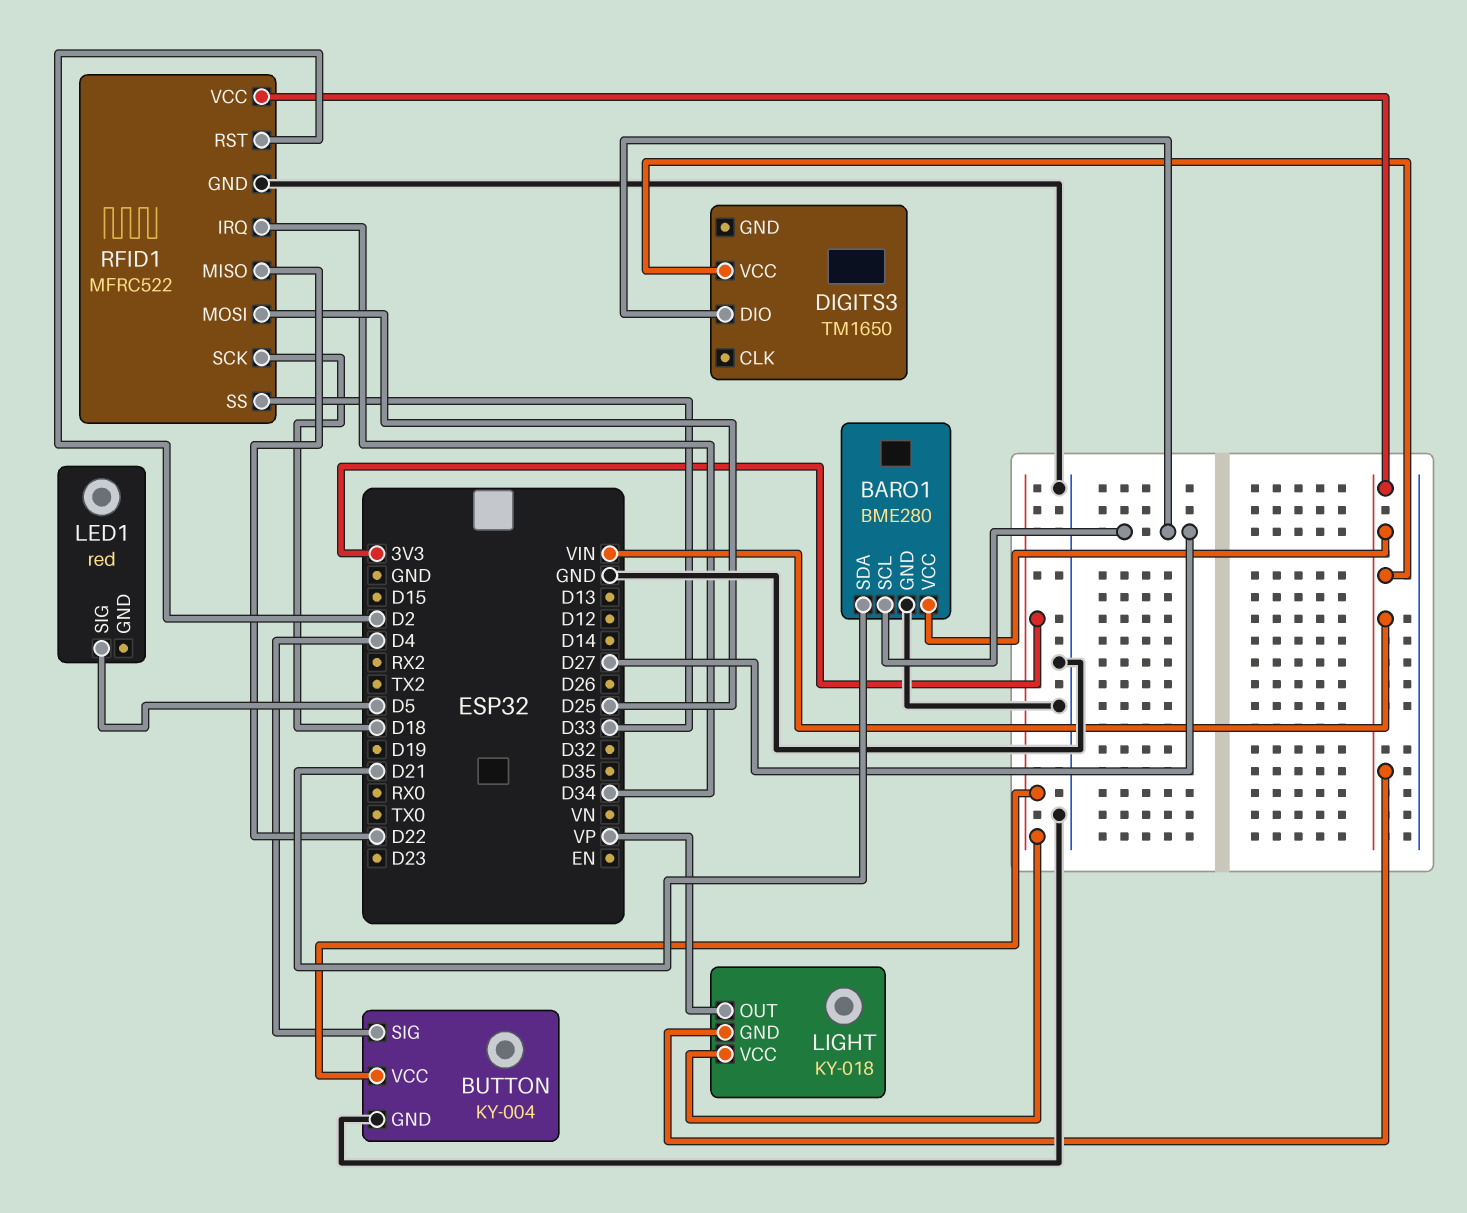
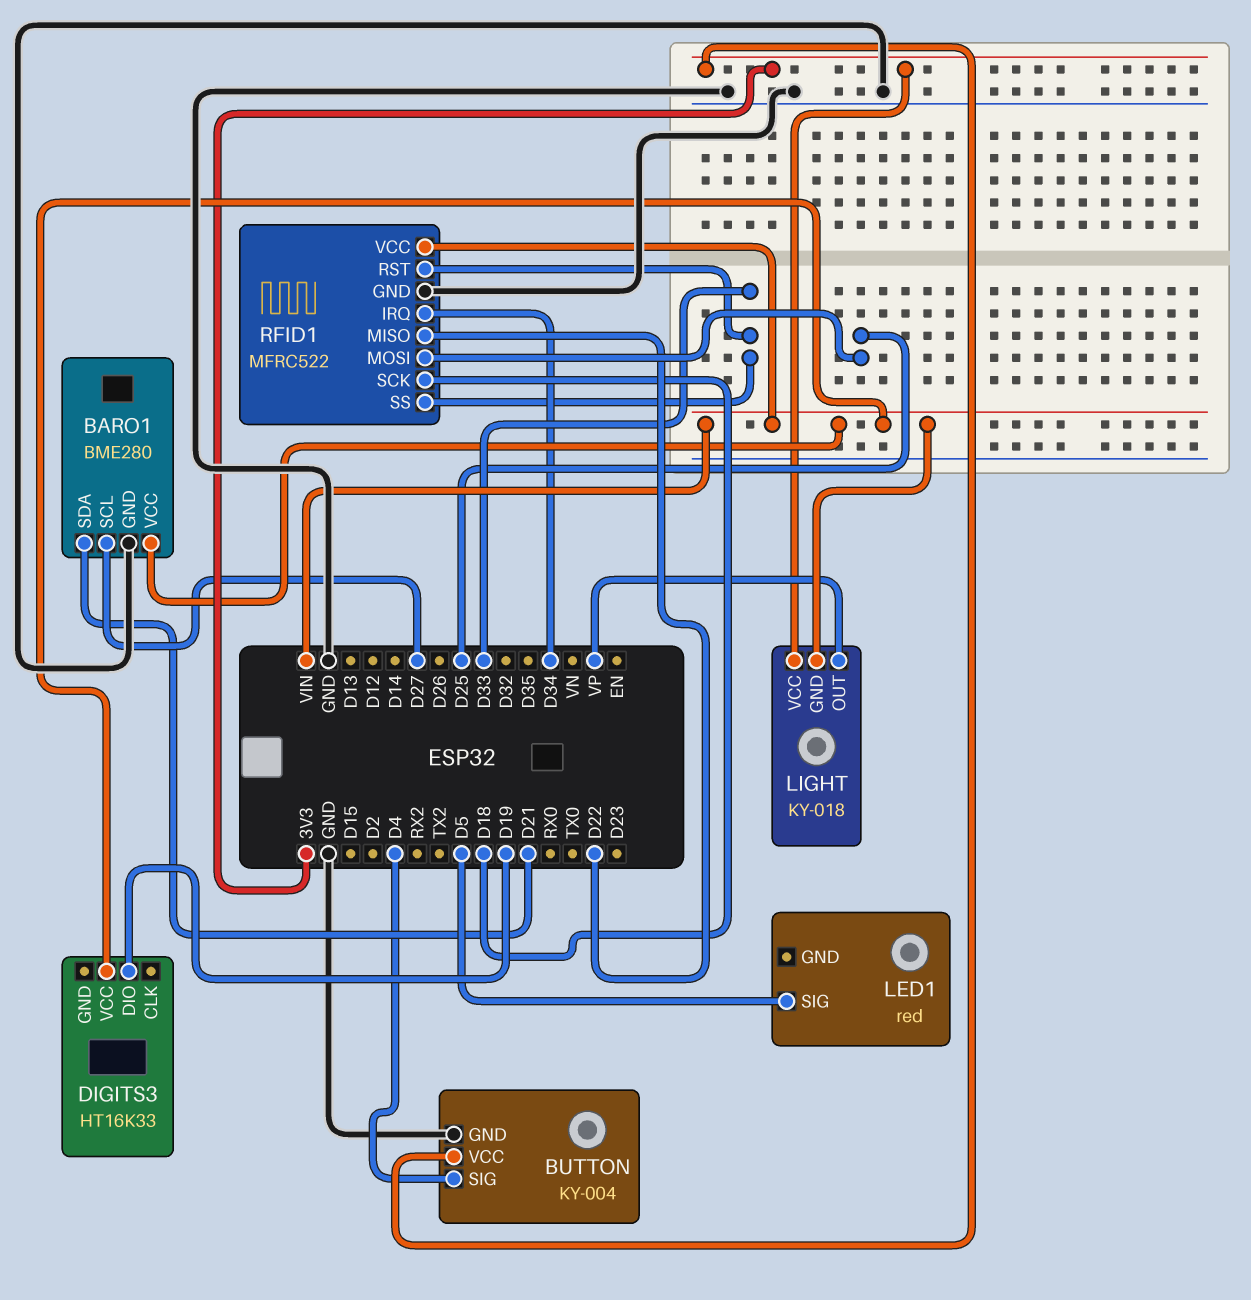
DIGITS3: TM1650 -> HT16K33
DIGITS3 pin DIO: D27 -> D19
RFID1 pin RST: D2 -> D33

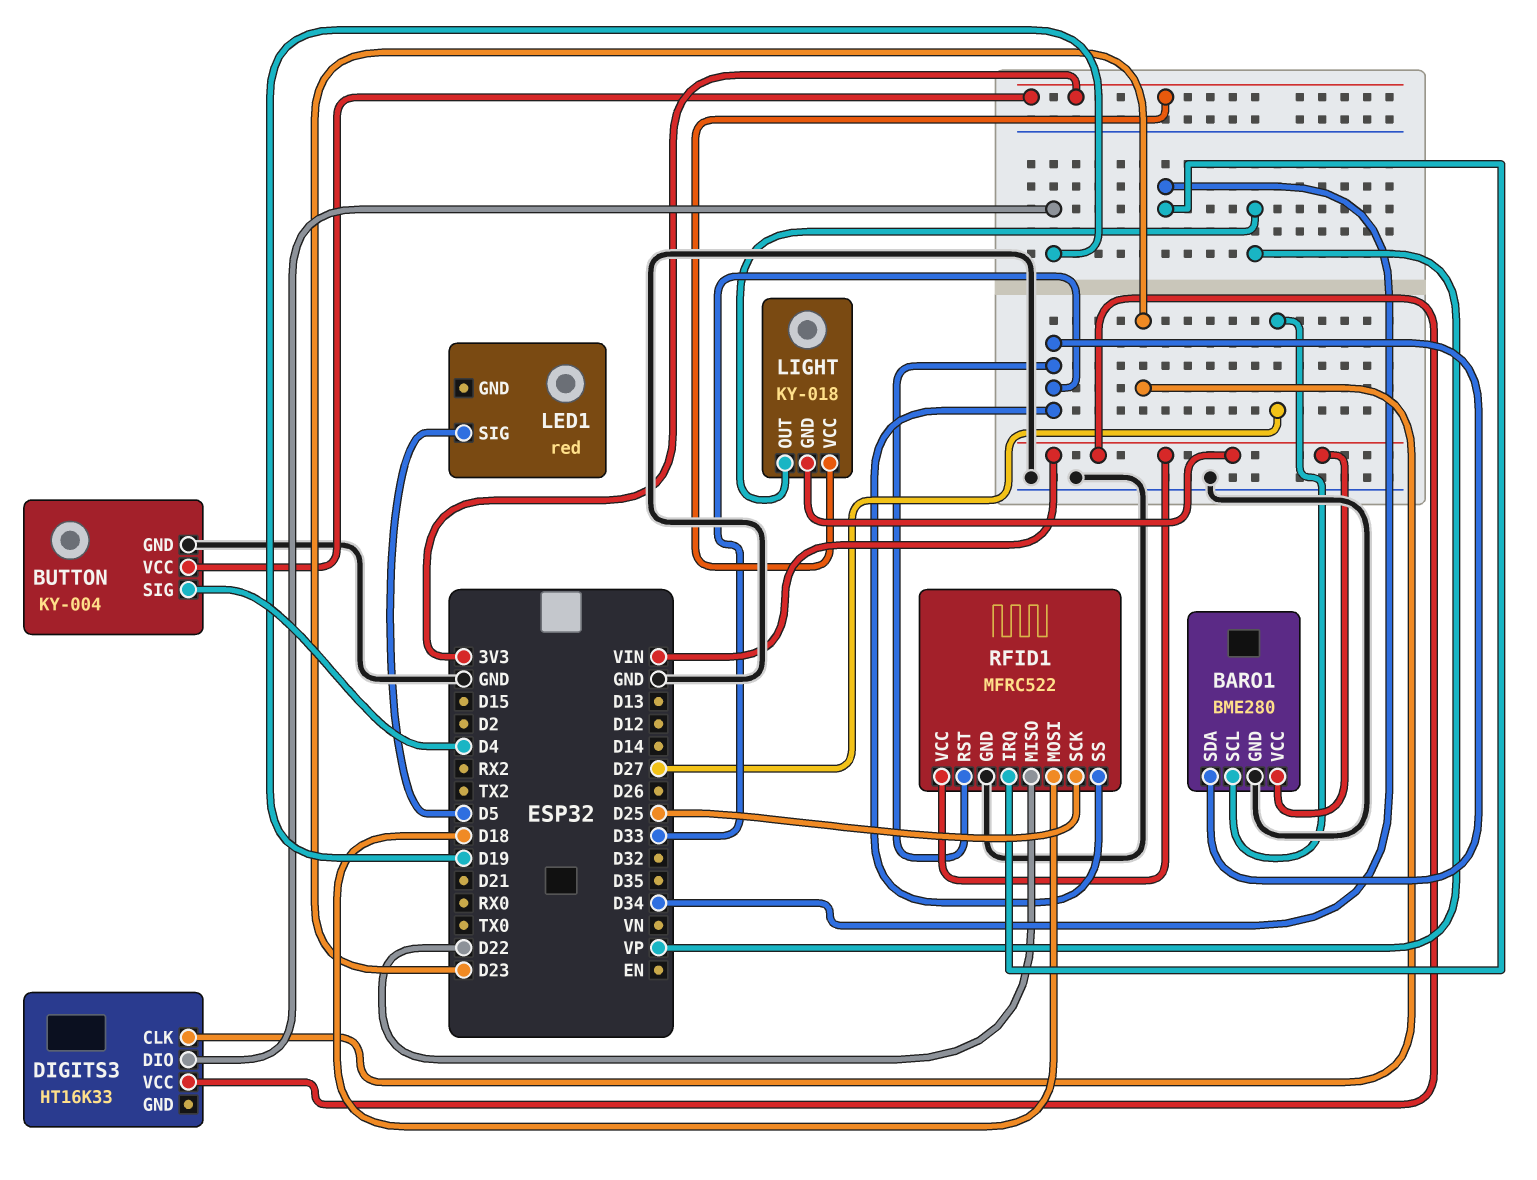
BARO1 pin SDA: D21 -> D33
DIGITS3 pin CLK: none -> D23
RFID1 pin MOSI: D25 -> D18
RFID1 pin SCK: D18 -> D25

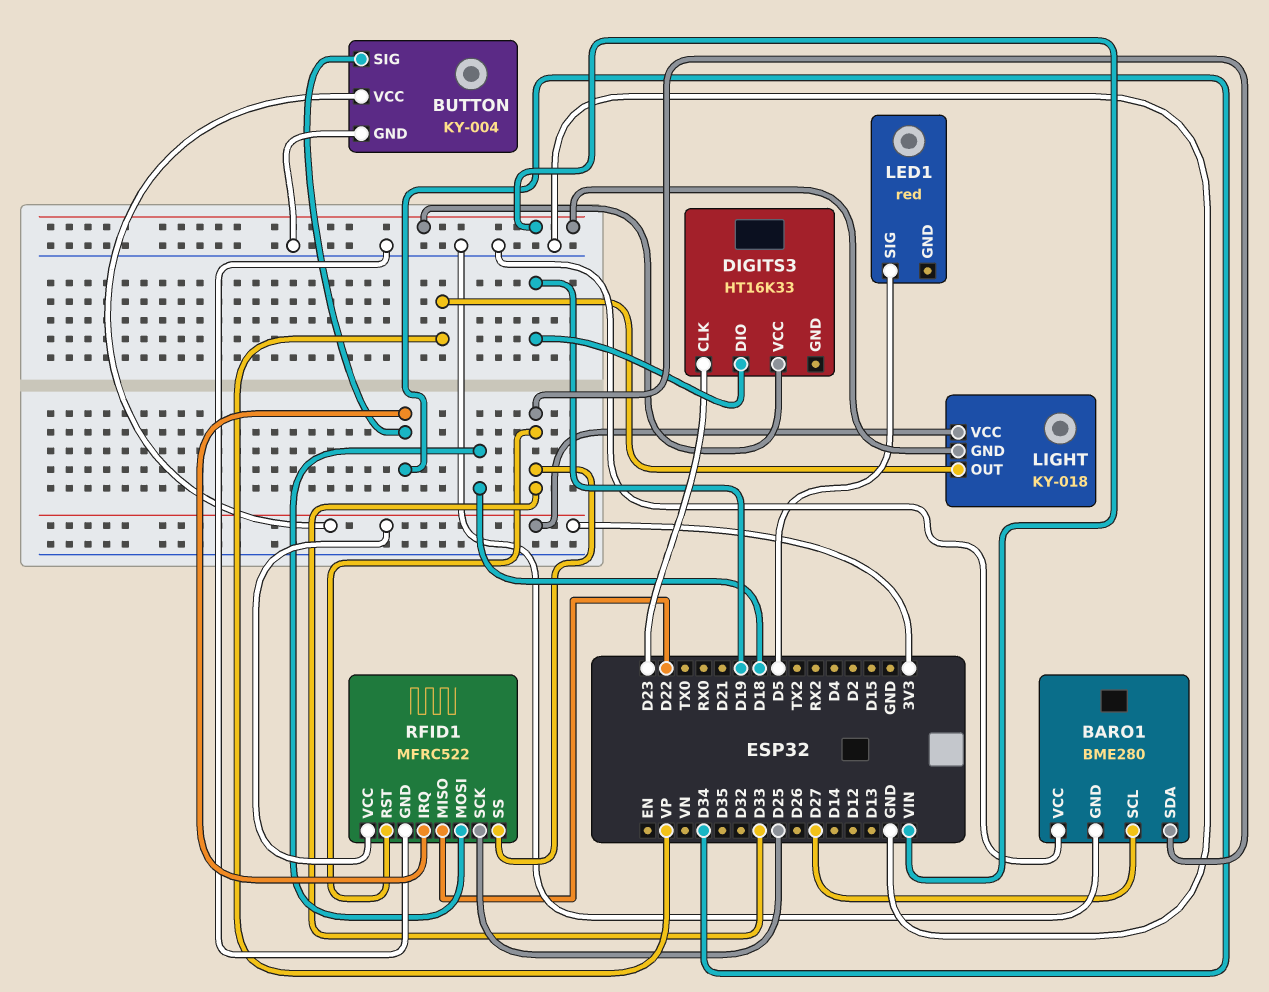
BARO1 pin VCC: VIN -> GND
BUTTON pin SIG: D4 -> D34
RFID1 pin VCC: VIN -> 3V3

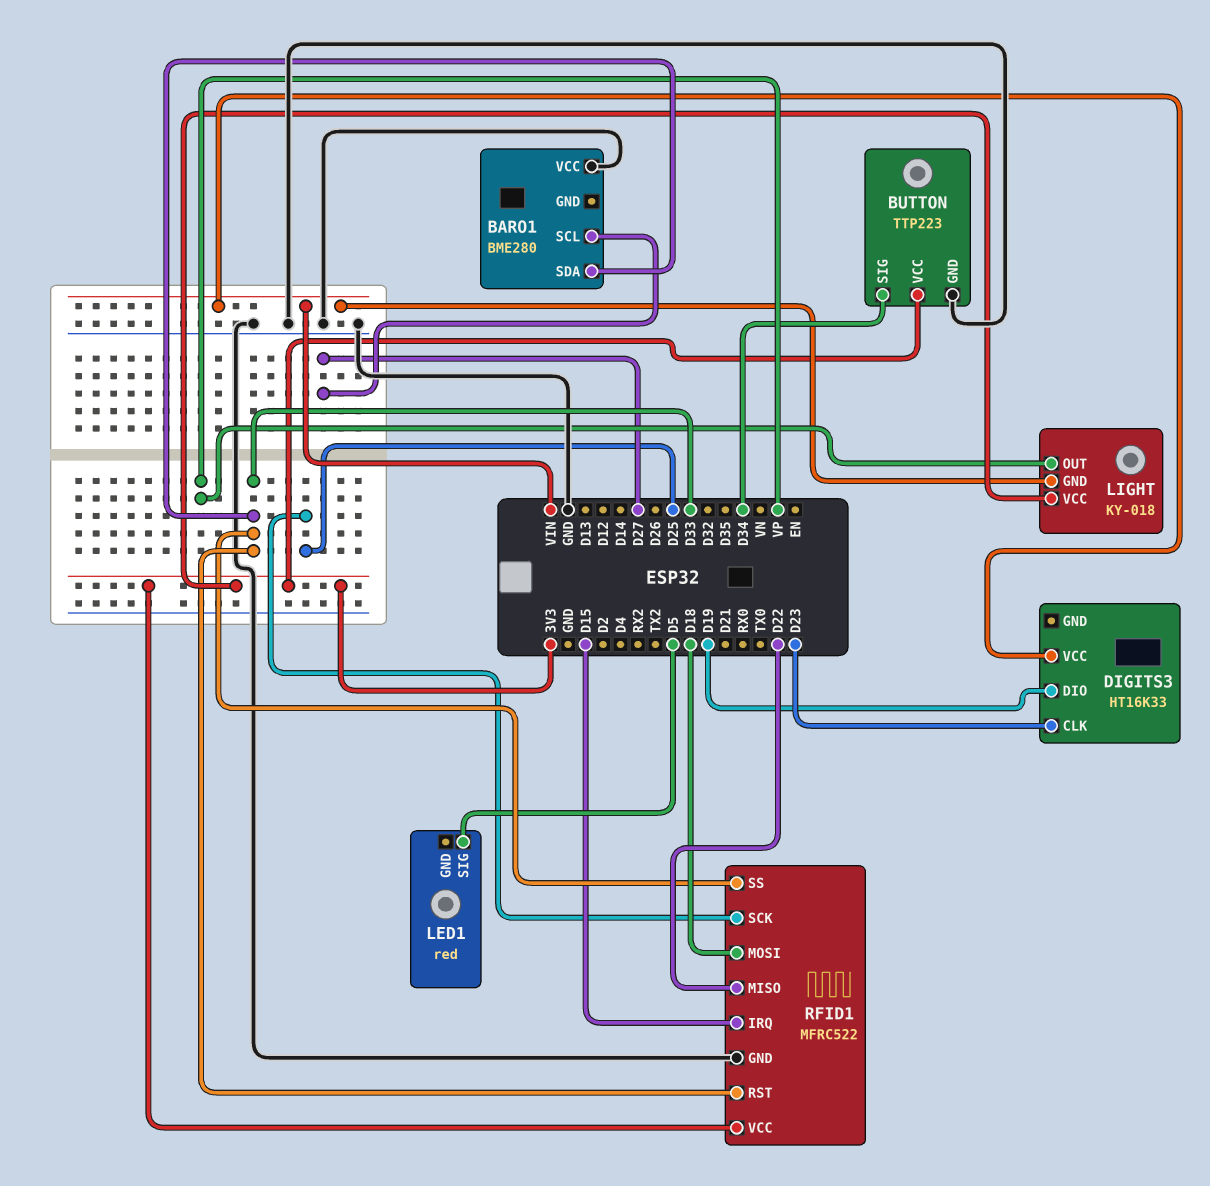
BARO1 pin GND: GND -> none
BUTTON: KY-004 -> TTP223
RFID1 pin IRQ: D34 -> D15

